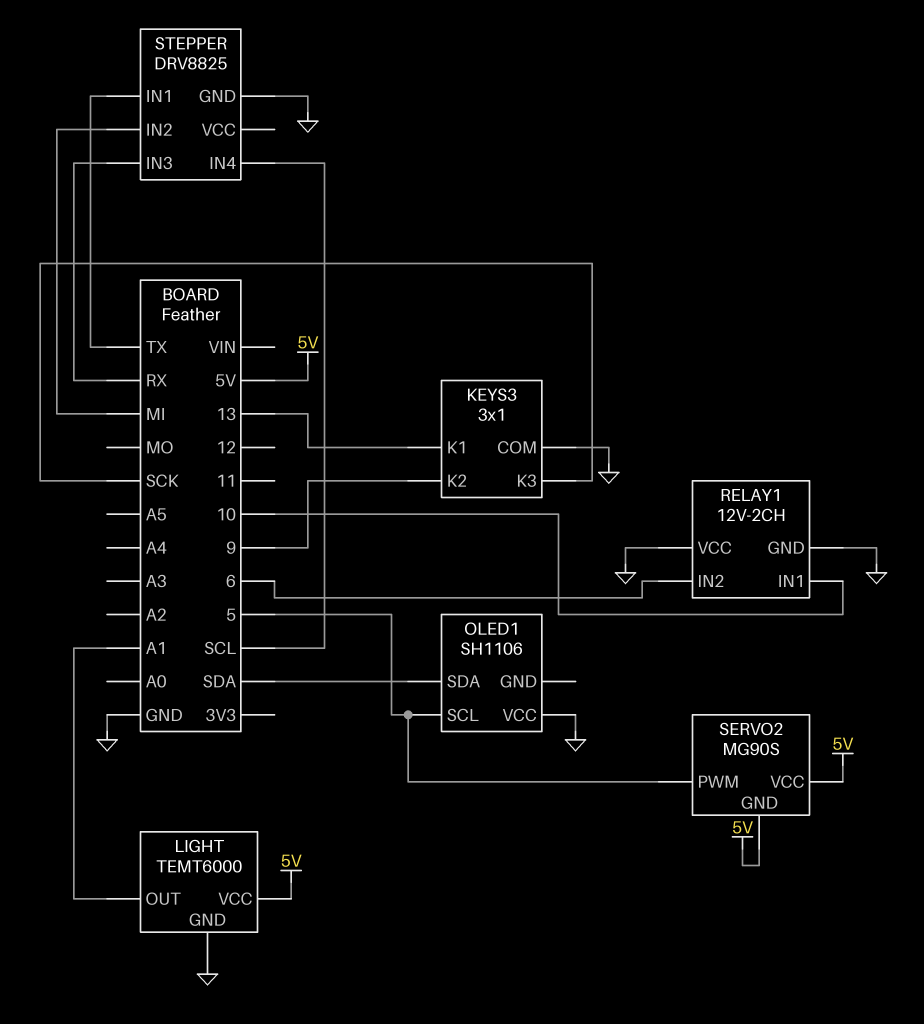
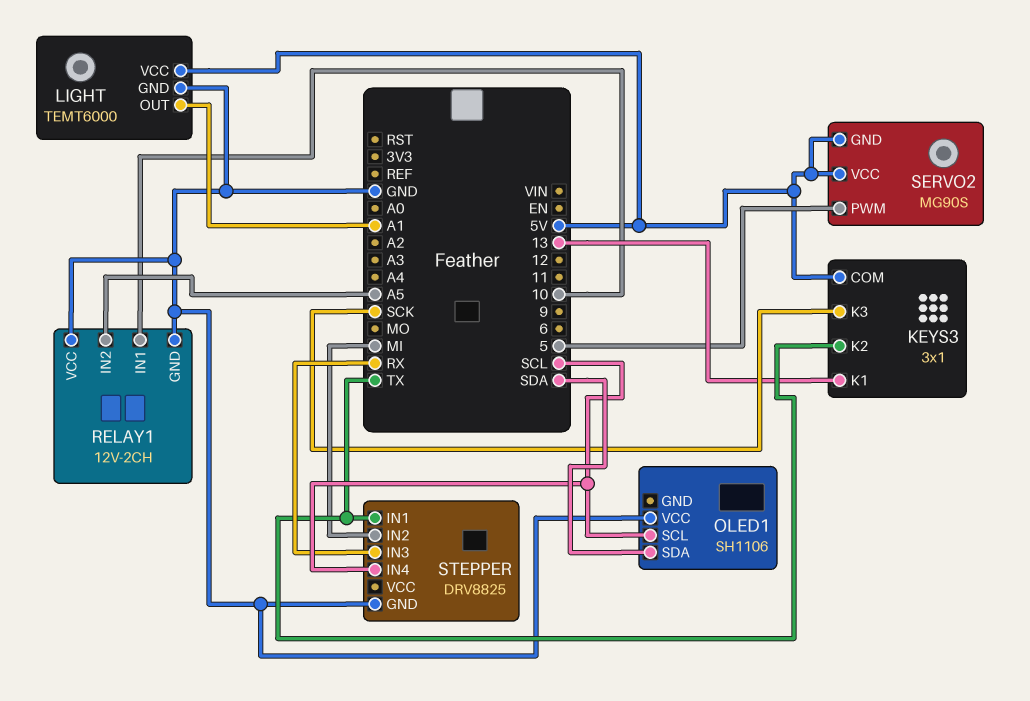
KEYS3 pin COM: GND -> 5V
KEYS3 pin K2: 9 -> TX
OLED1 pin SCL: 5 -> SCL
RELAY1 pin IN2: 6 -> A5

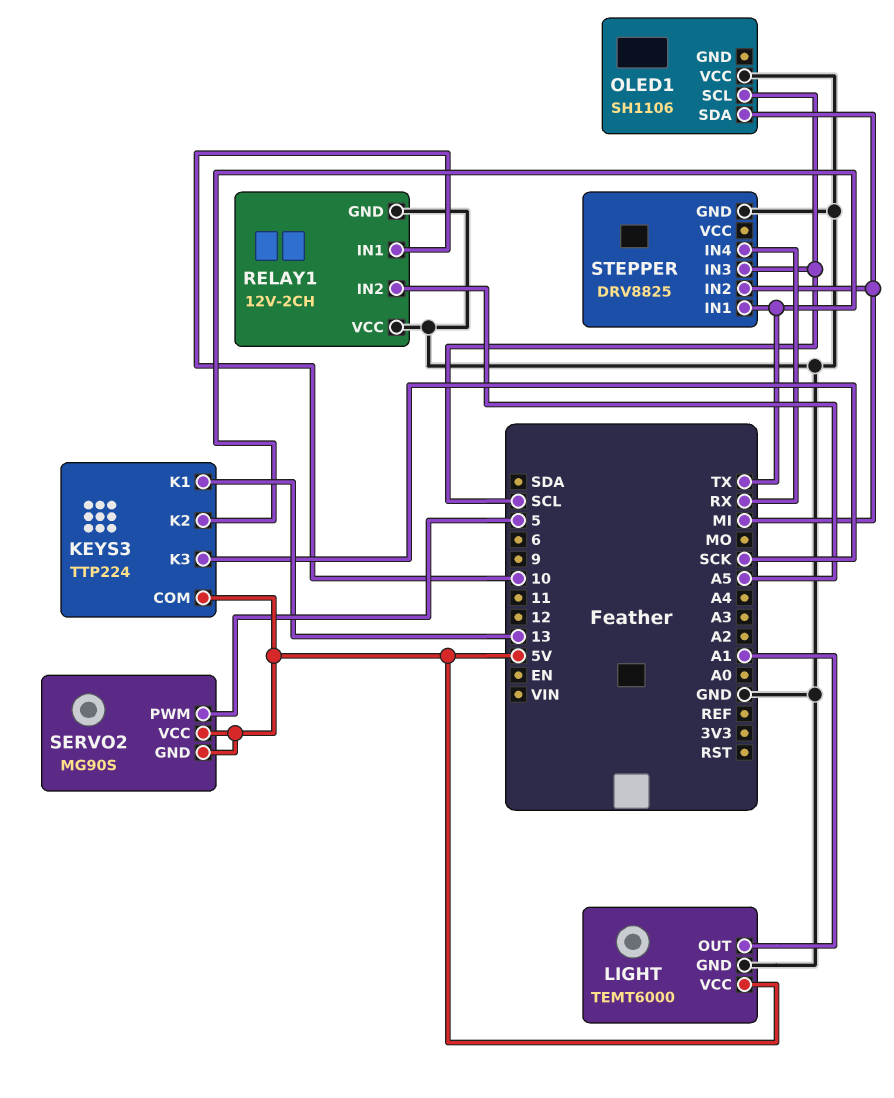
KEYS3: 3x1 -> TTP224
OLED1 pin SDA: SDA -> MI
STEPPER pin IN3: RX -> SCL
STEPPER pin IN4: SCL -> RX

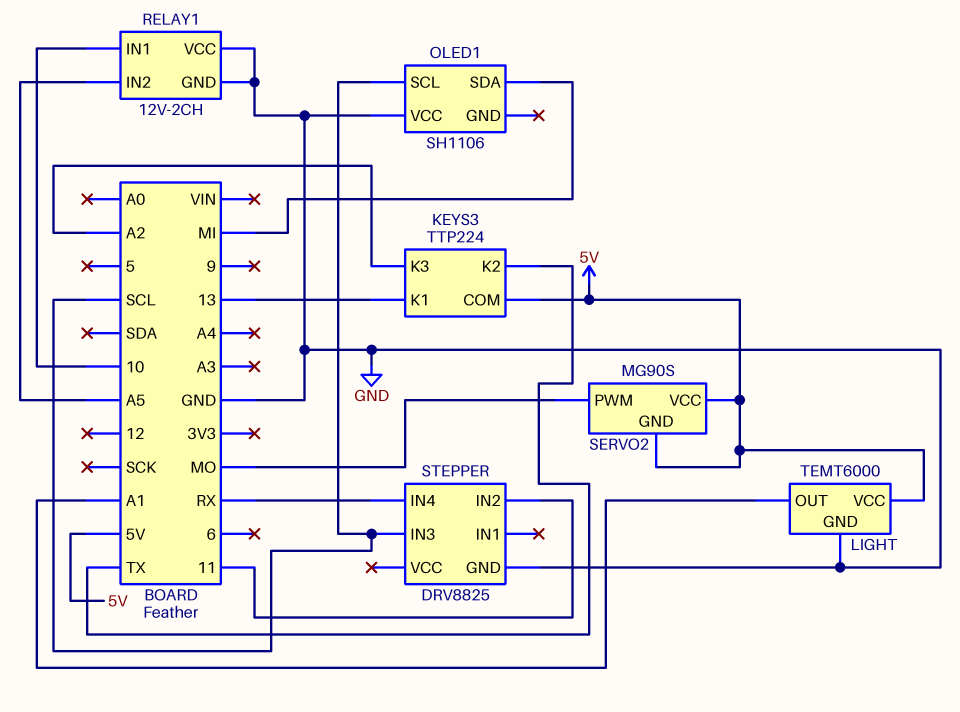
KEYS3 pin K3: SCK -> A2
SERVO2 pin PWM: 5 -> MO
STEPPER pin IN1: TX -> none
STEPPER pin IN2: MI -> 11

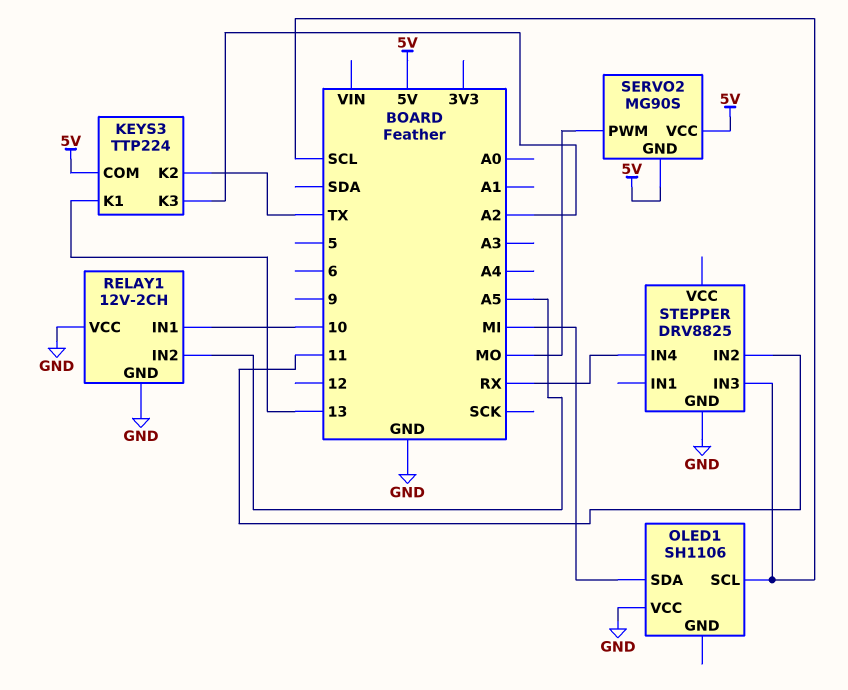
LIGHT: TEMT6000 -> none
LIGHT pin GND: GND -> none
LIGHT pin OUT: A1 -> none
LIGHT pin VCC: 5V -> none

